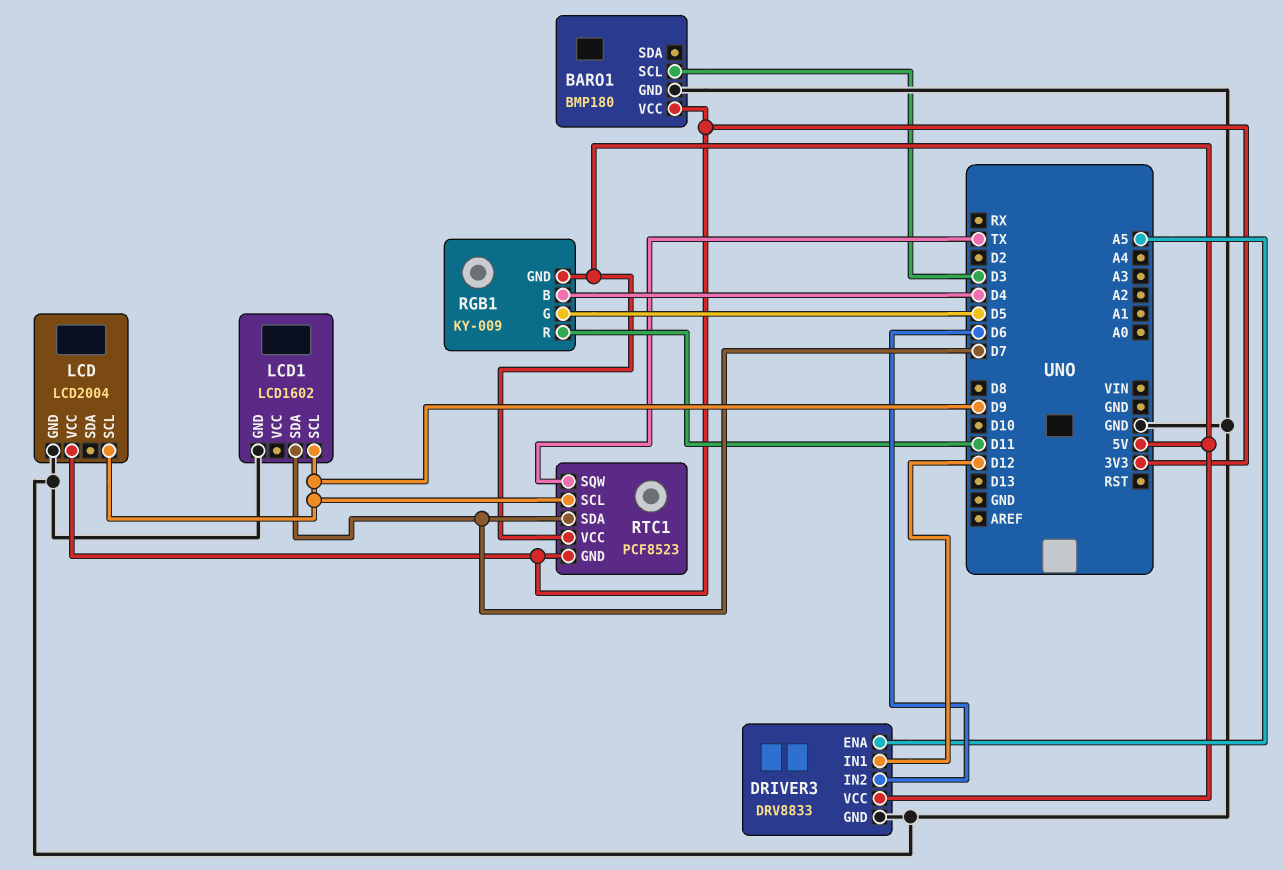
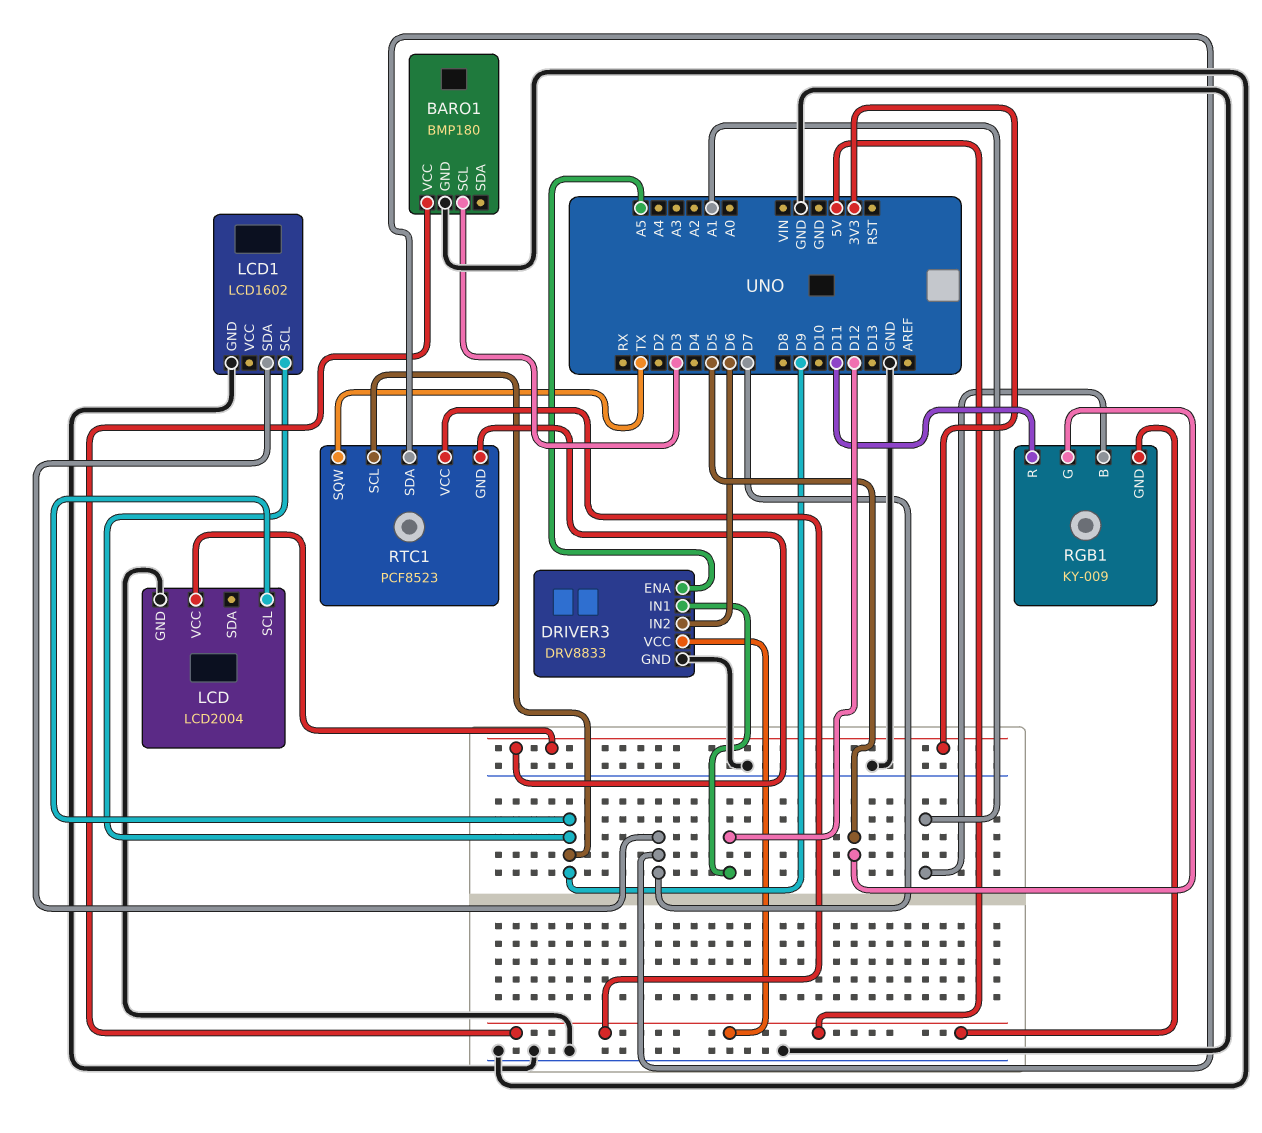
BARO1 pin VCC: 3V3 -> 5V
RGB1 pin B: D4 -> A1

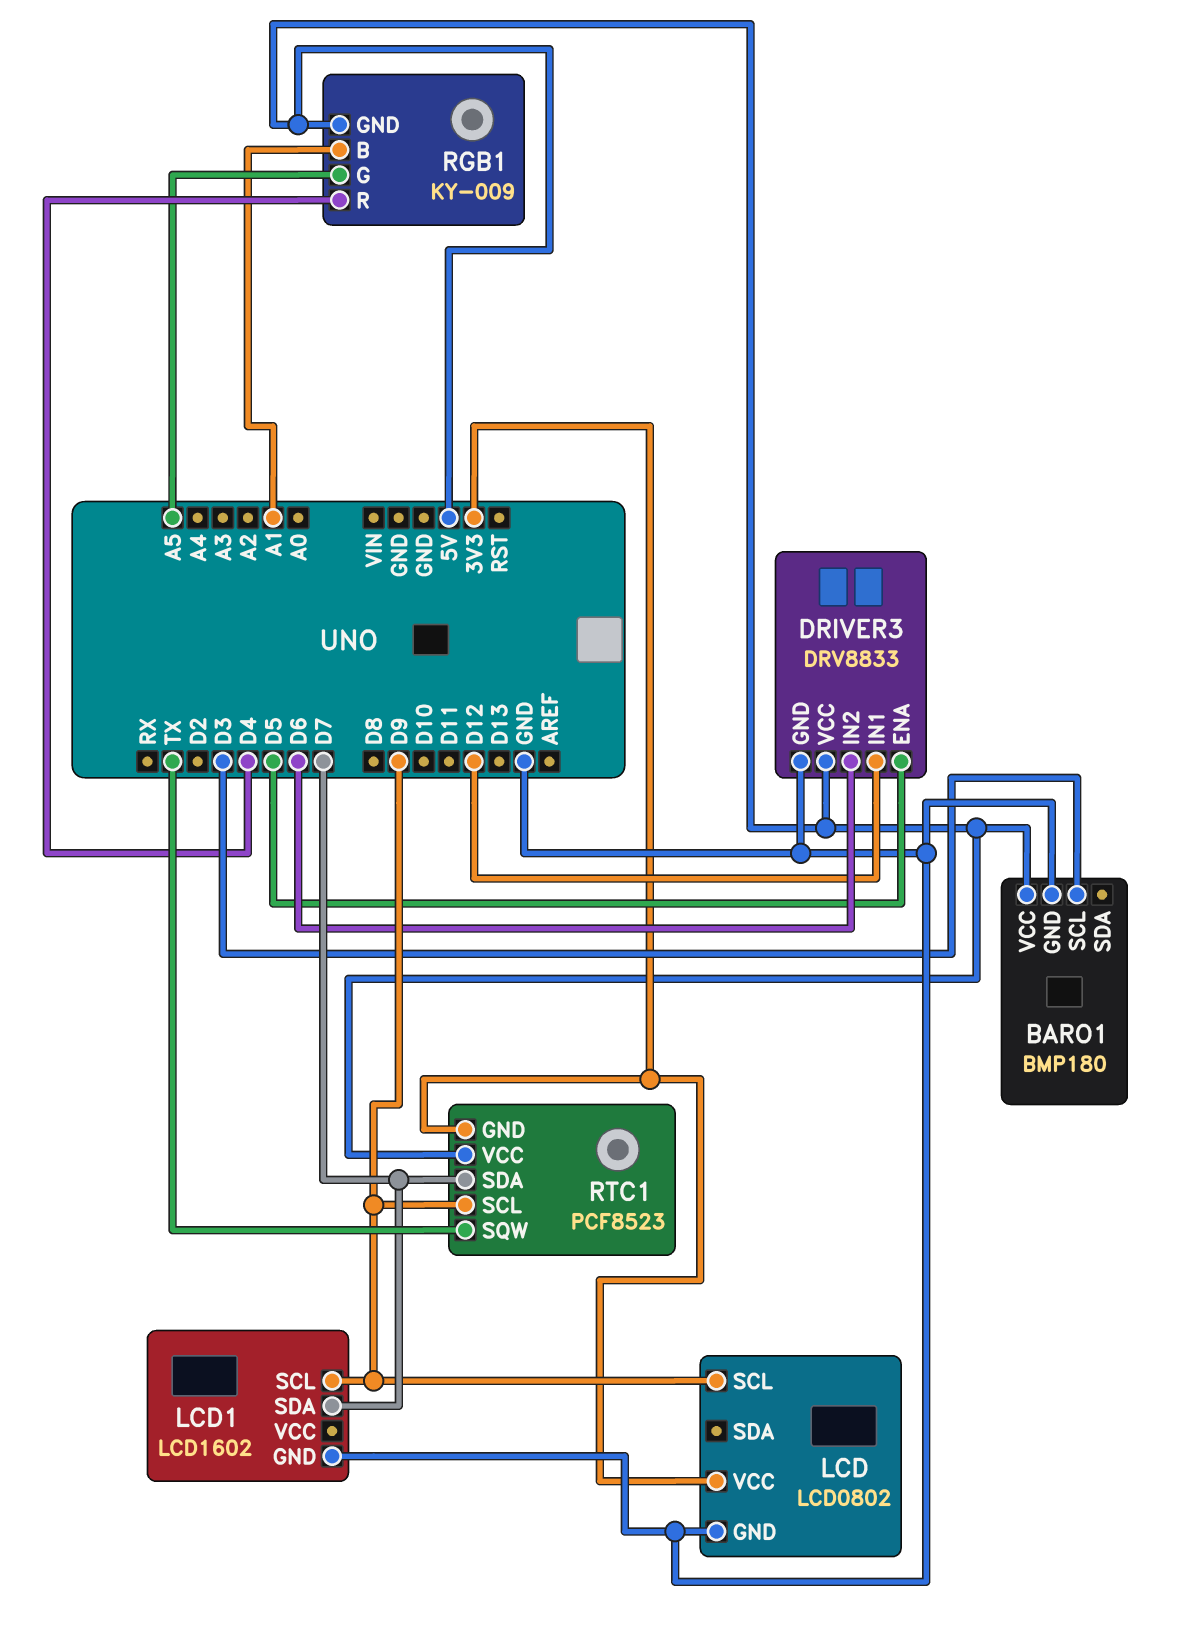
DRIVER3 pin ENA: A5 -> D5
LCD: LCD2004 -> LCD0802
RGB1 pin G: D5 -> A5
RGB1 pin R: D11 -> D4

